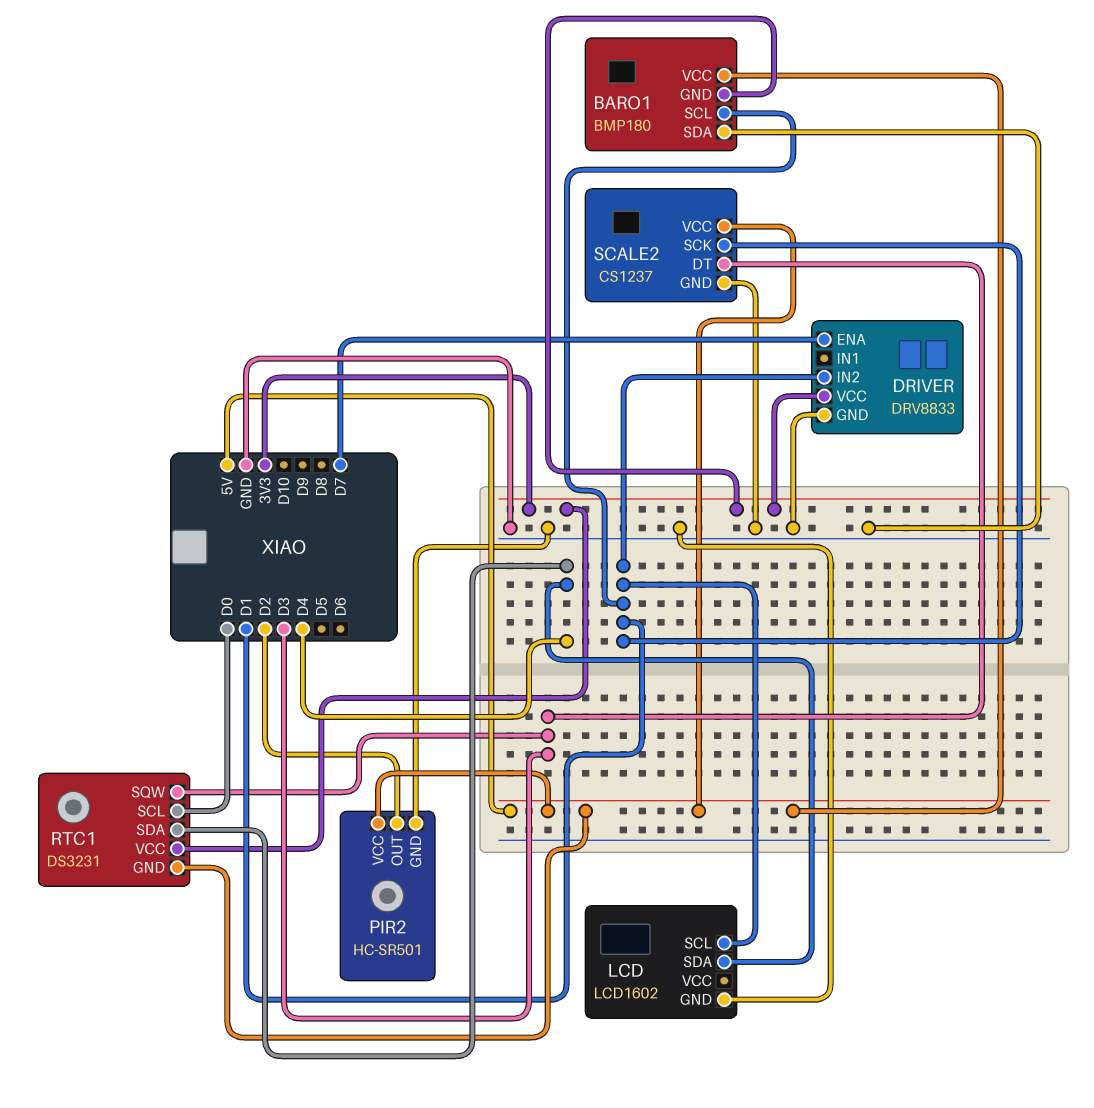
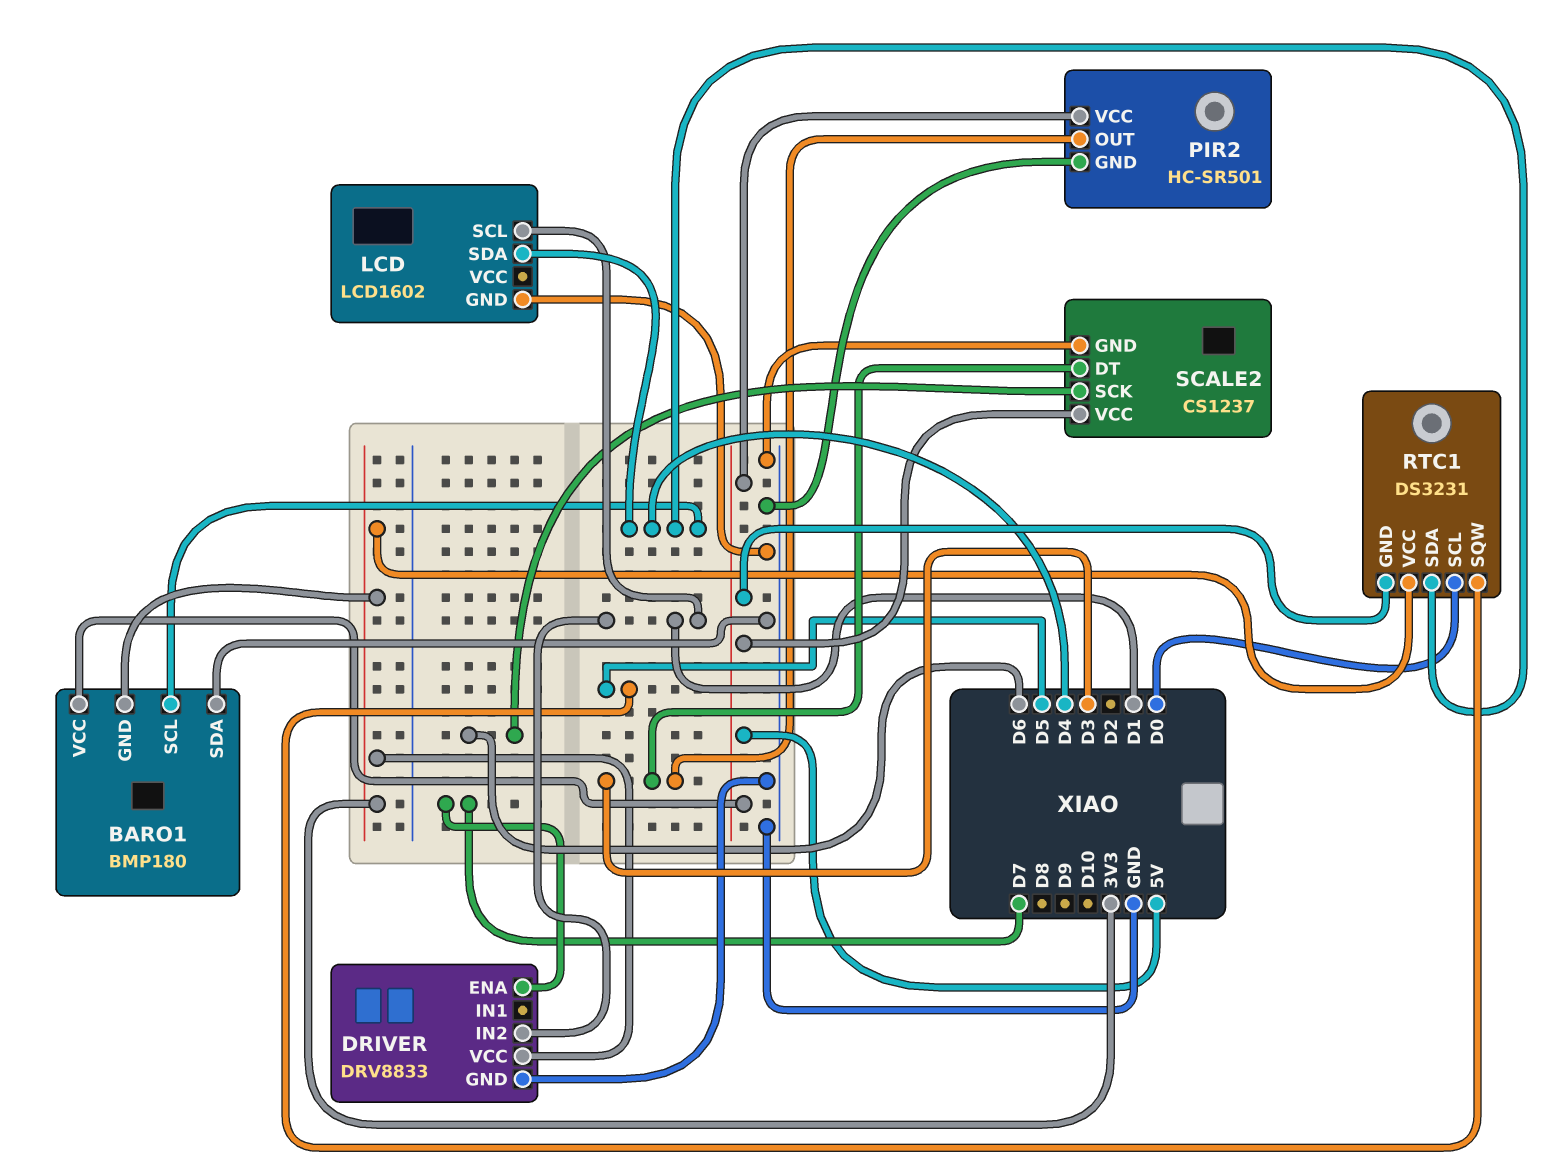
BARO1 pin SCL: D1 -> D4
PIR2 pin OUT: D2 -> D3
RTC1 pin SQW: D3 -> D5
SCALE2 pin SCK: D1 -> D6

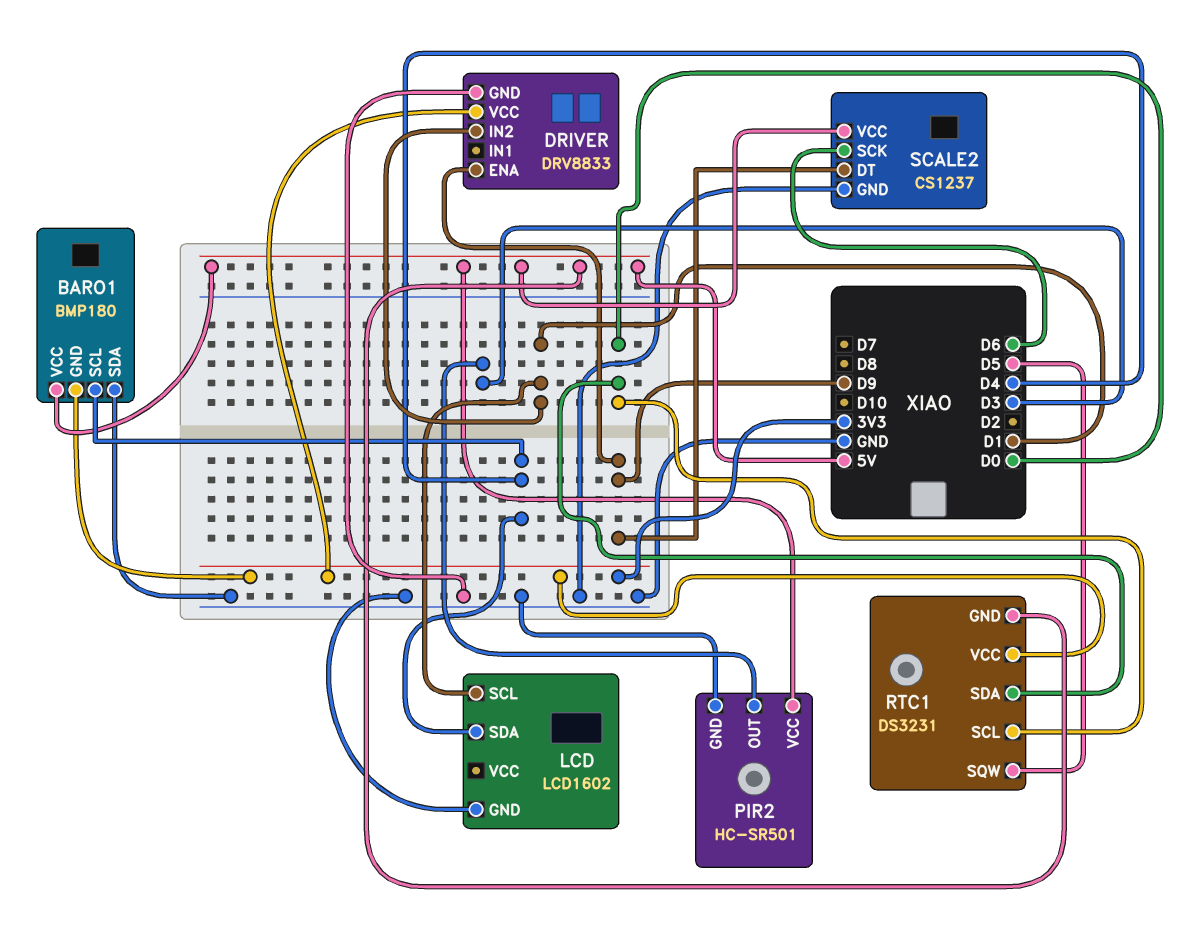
DRIVER pin ENA: D7 -> D9
RTC1 pin SDA: D4 -> D0
SCALE2 pin DT: D3 -> D9

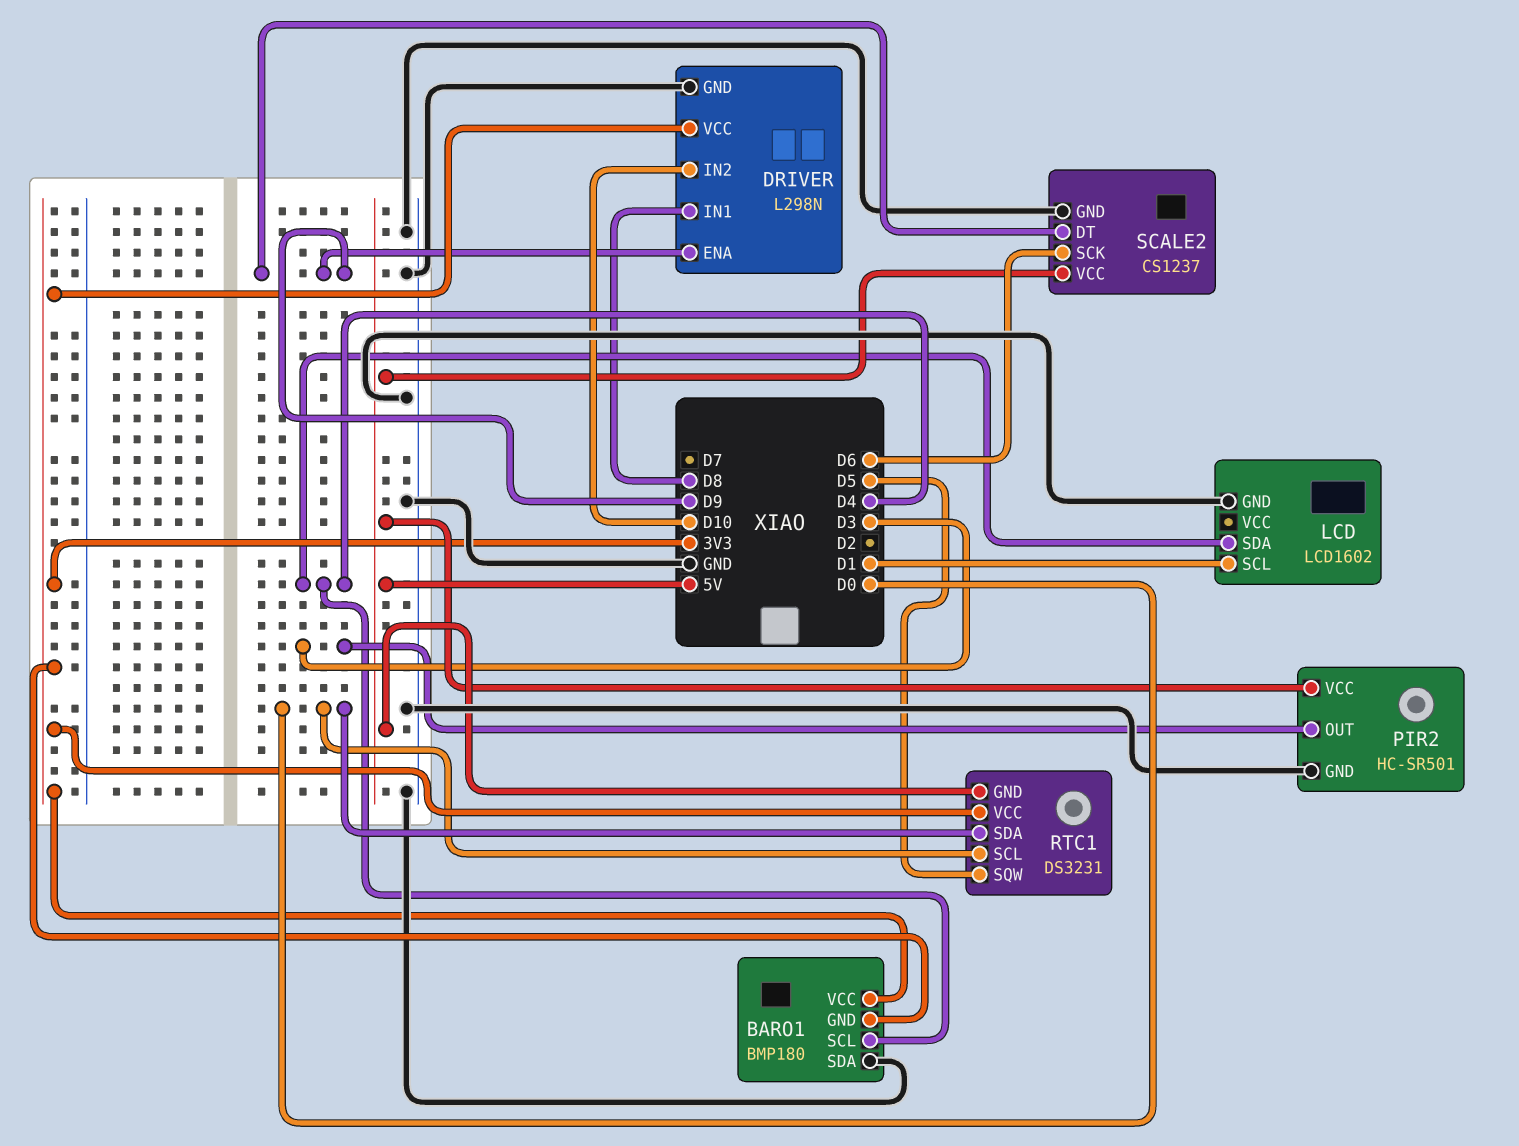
BARO1 pin VCC: 5V -> 3V3
DRIVER: DRV8833 -> L298N
DRIVER pin IN1: none -> D8
DRIVER pin IN2: D1 -> D10

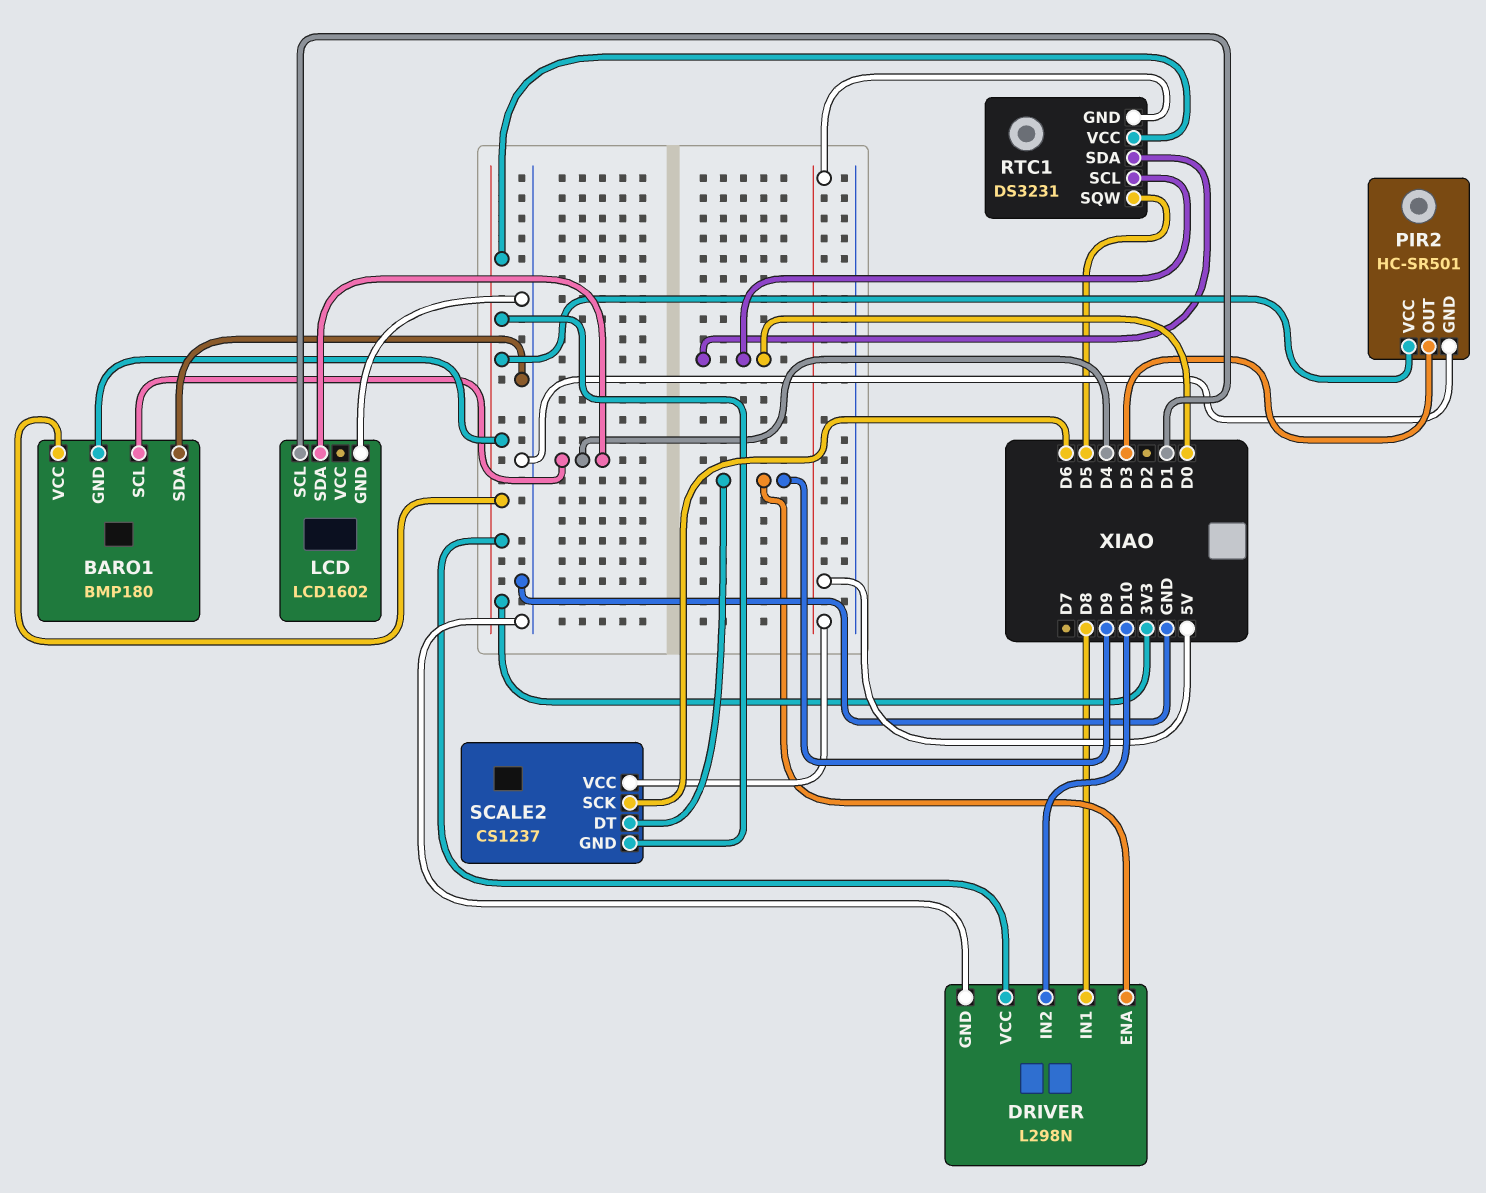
PIR2 pin VCC: 5V -> 3V3
SCALE2 pin GND: GND -> 3V3

